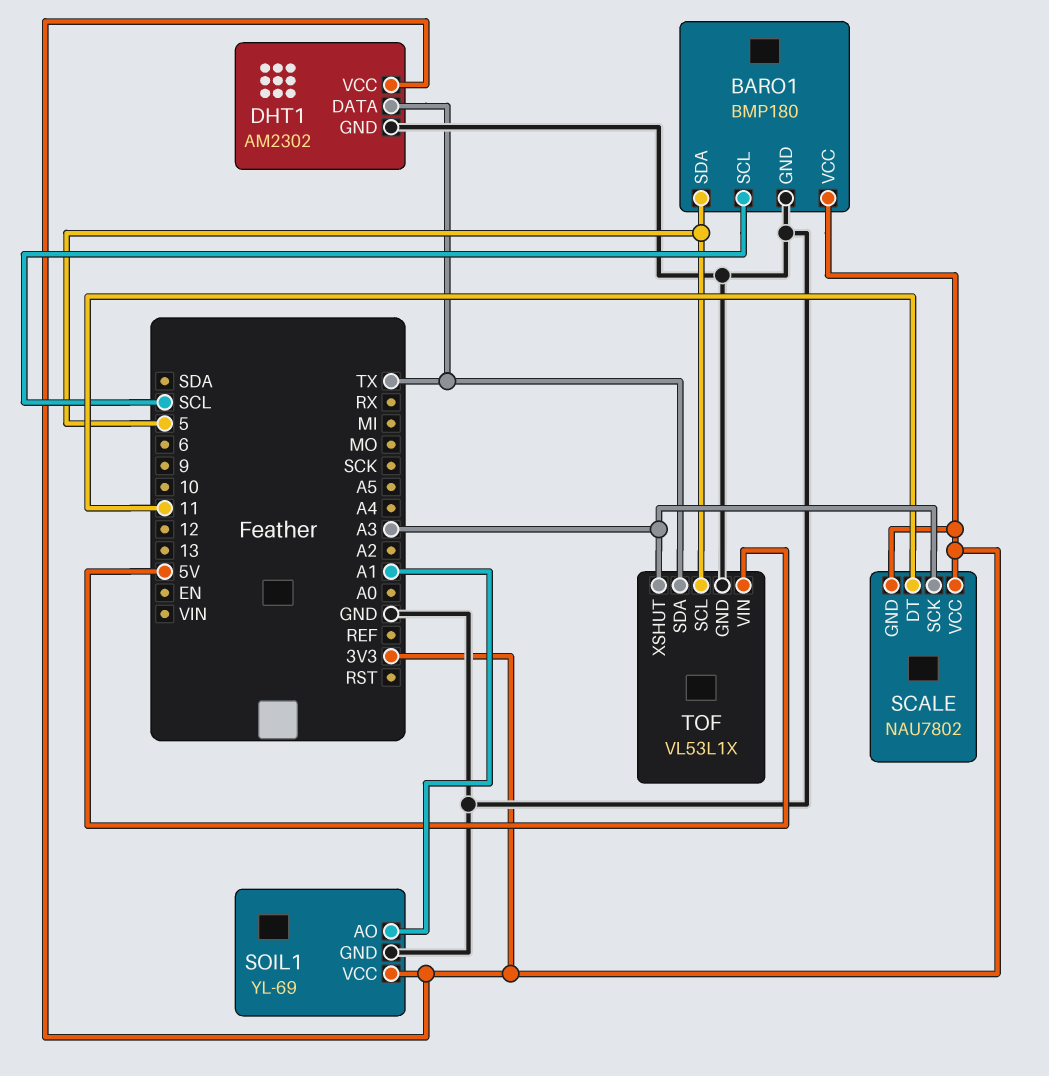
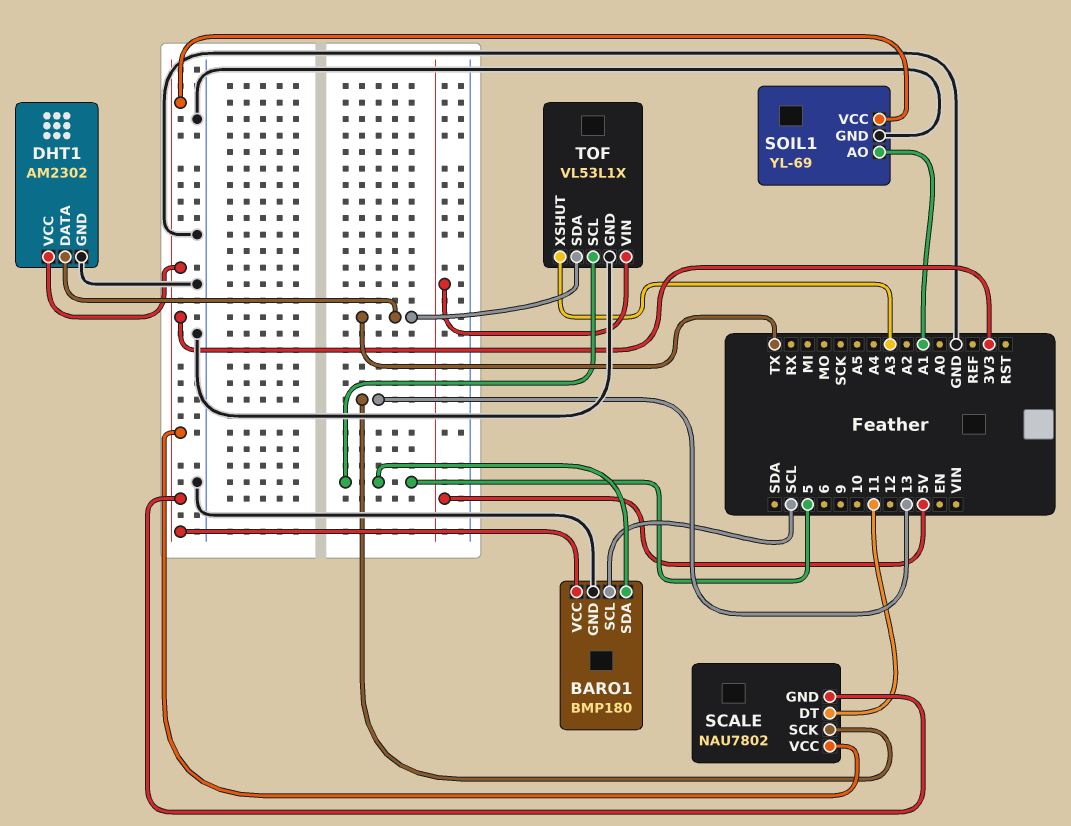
SCALE pin SCK: A3 -> 13

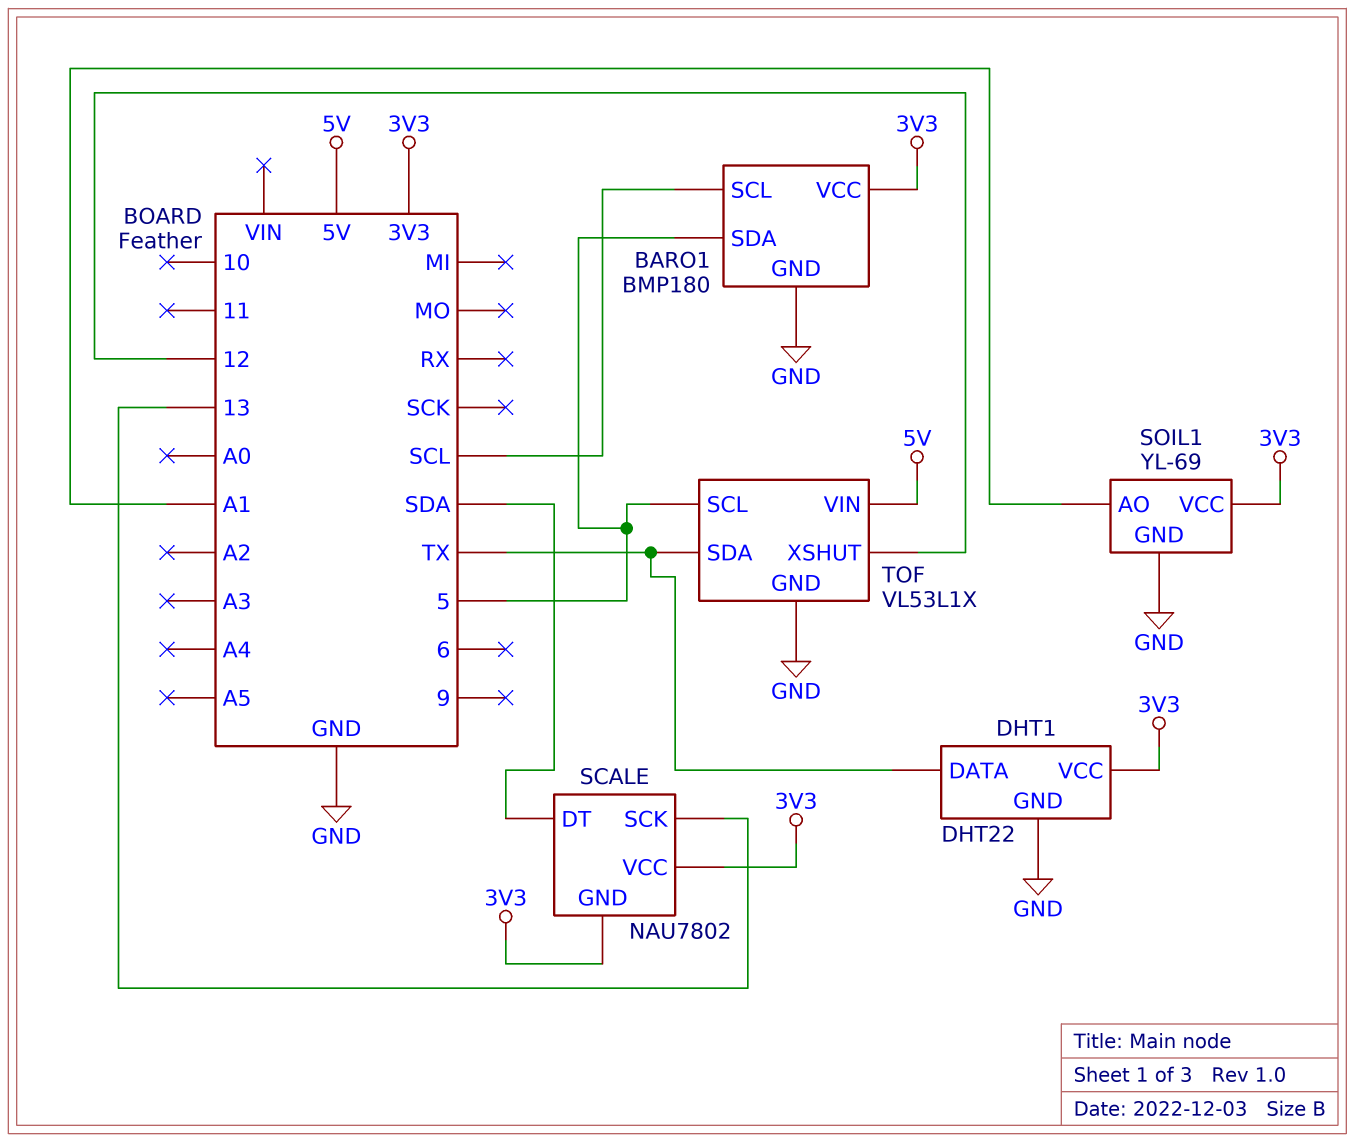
DHT1: AM2302 -> DHT22
SCALE pin DT: 11 -> SDA
TOF pin XSHUT: A3 -> 12

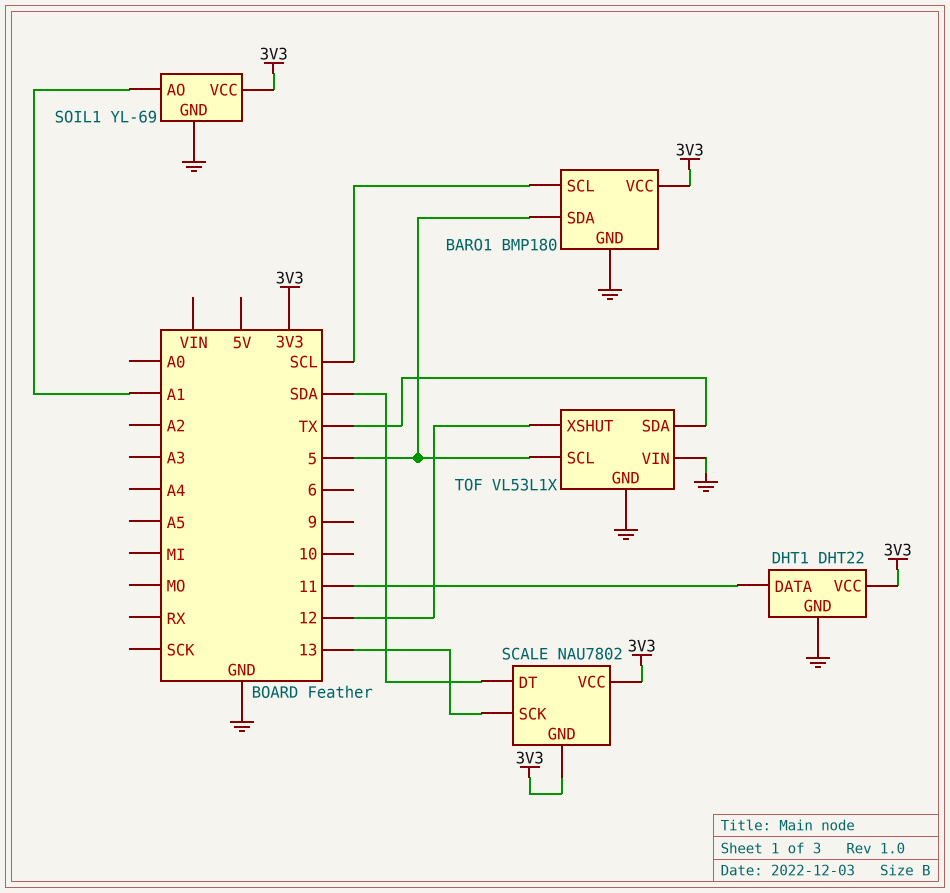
DHT1 pin DATA: TX -> 11
TOF pin VIN: 5V -> GND

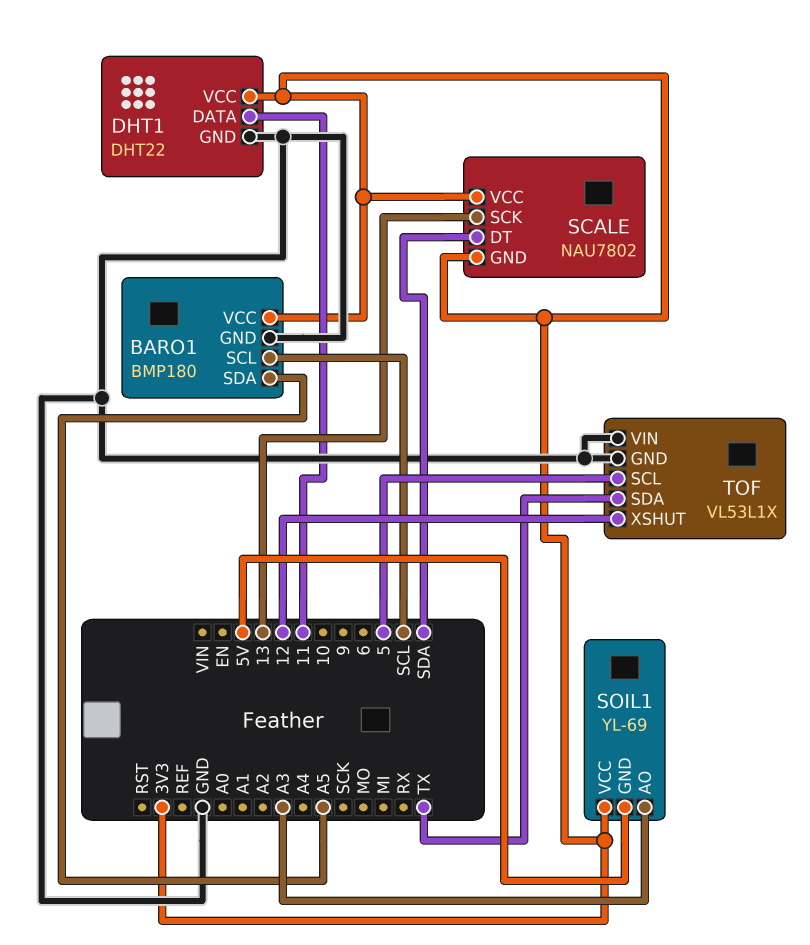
BARO1 pin SDA: 5 -> A5
SOIL1 pin AO: A1 -> A3
SOIL1 pin GND: GND -> 5V

